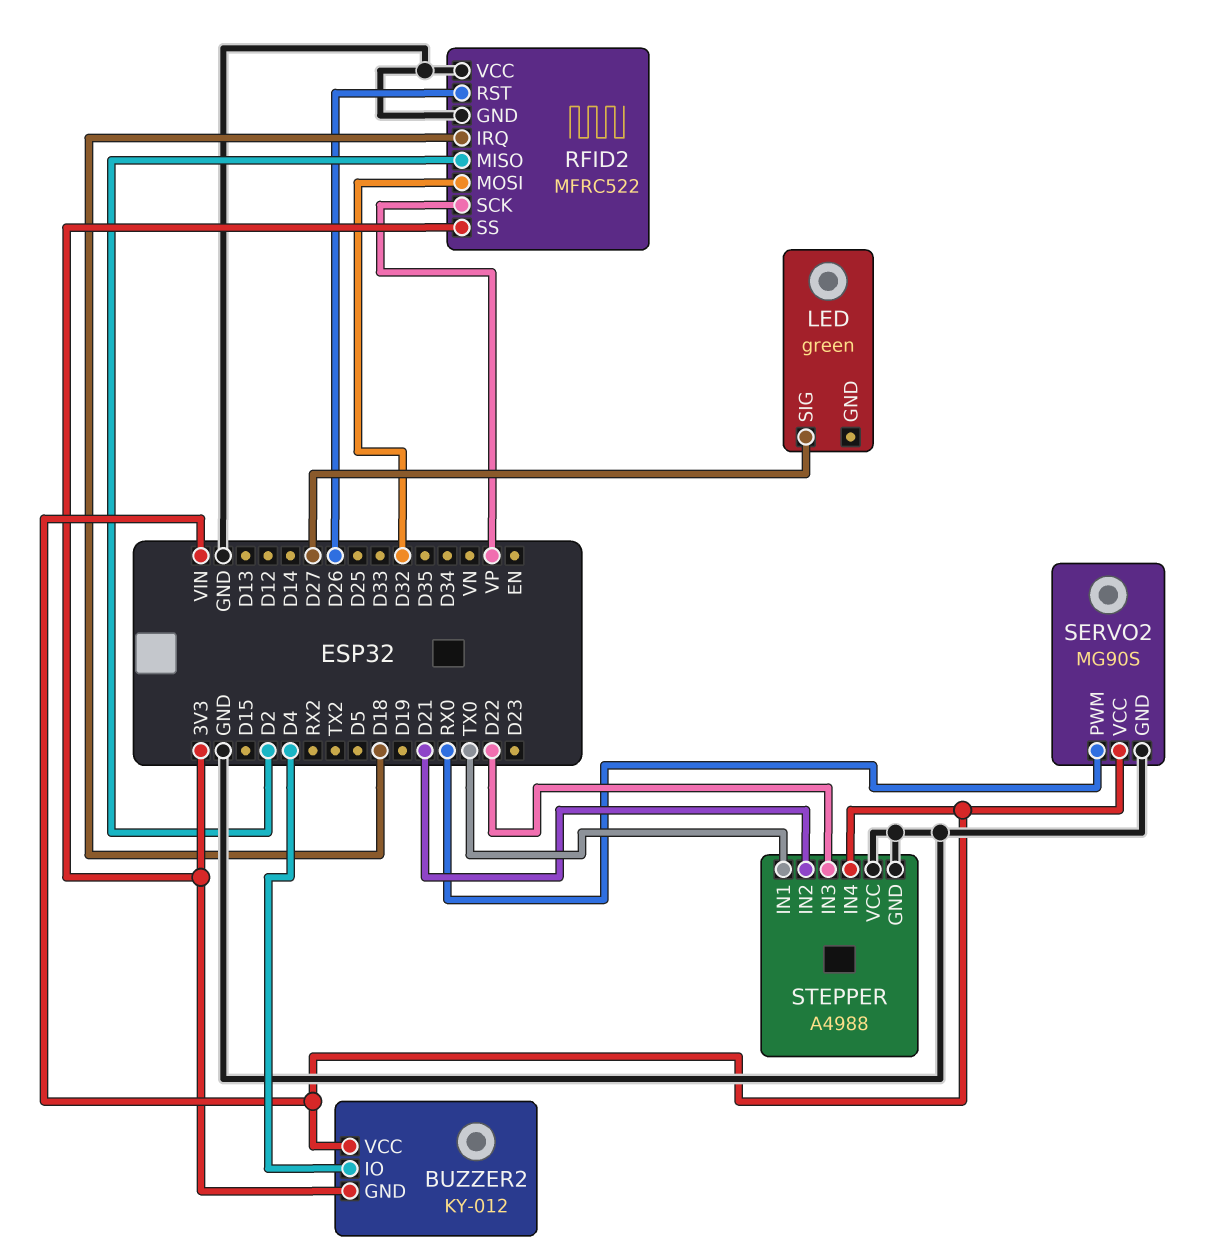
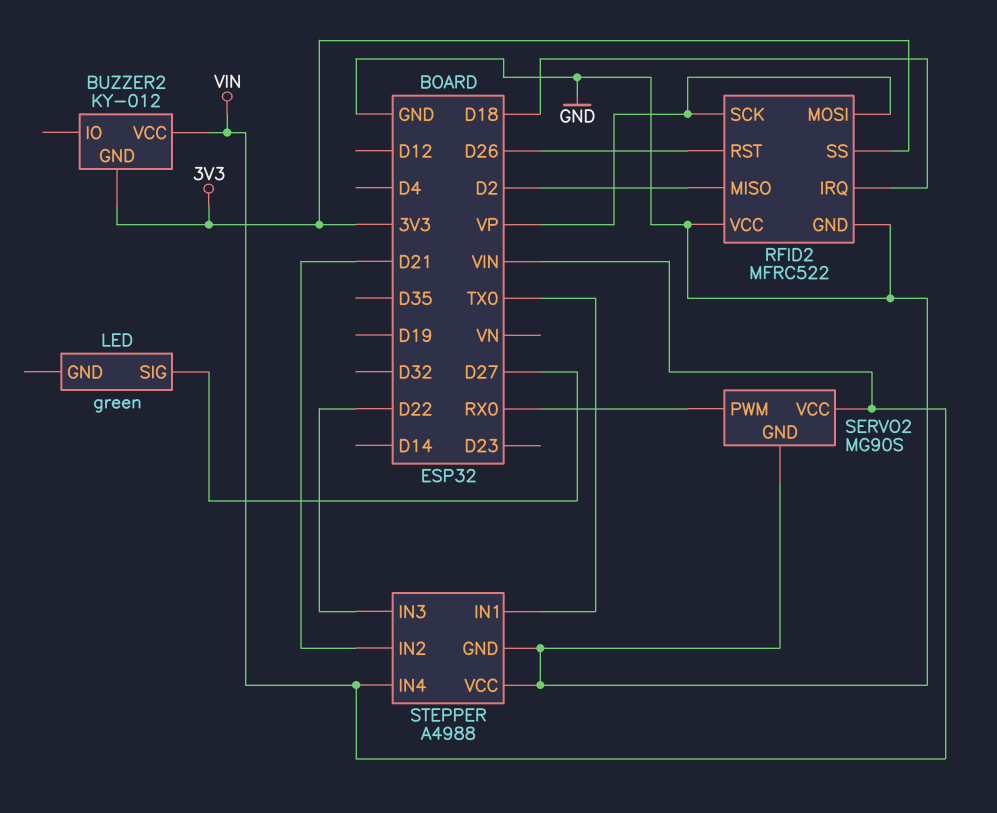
BUZZER2 pin IO: D4 -> none
RFID2 pin MOSI: D32 -> VP

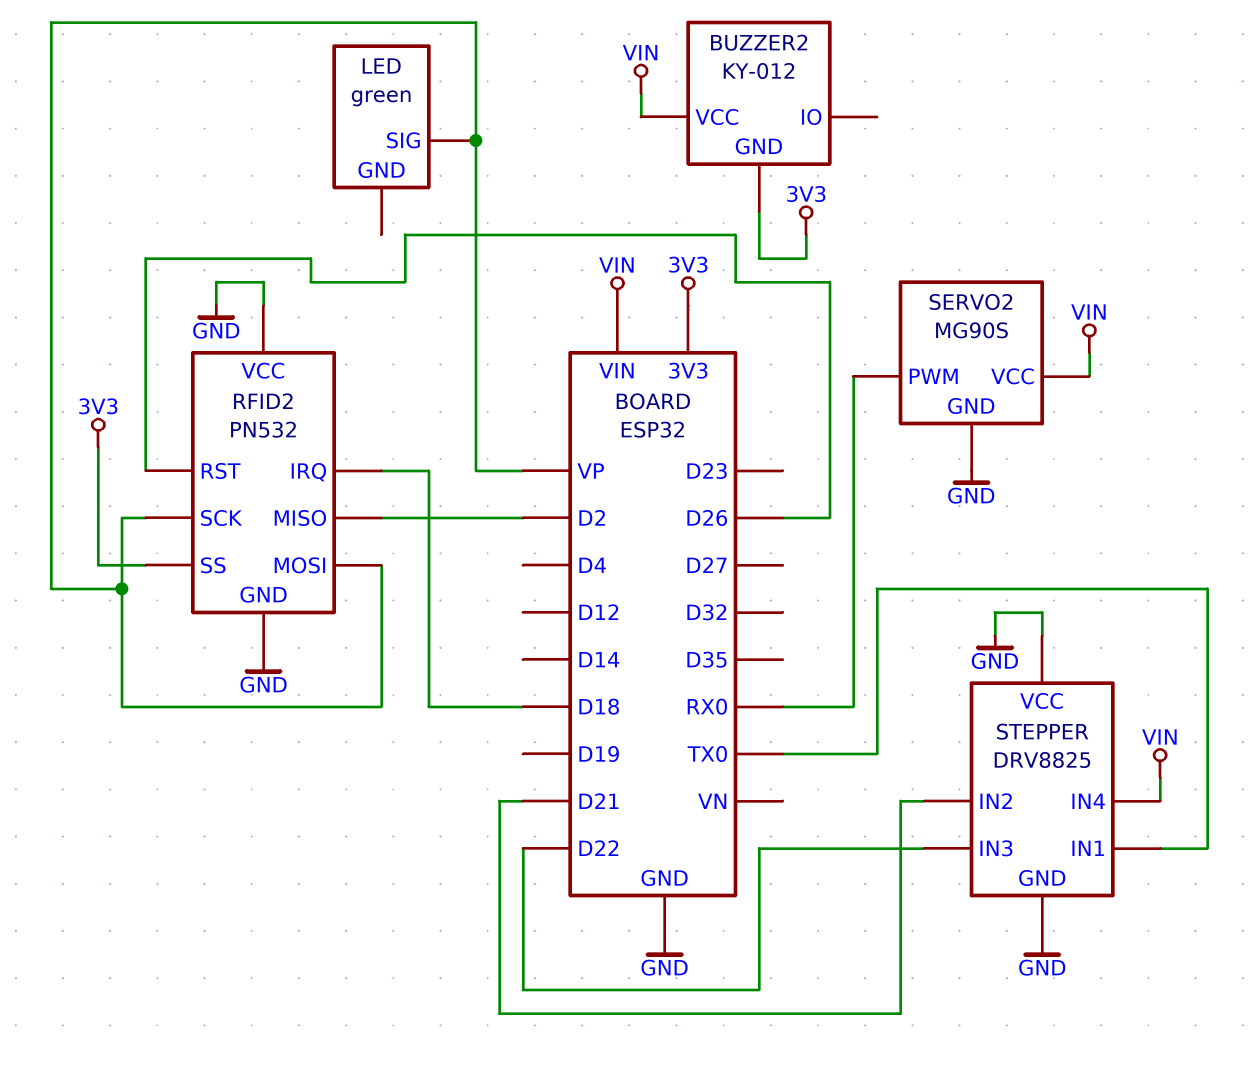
LED pin SIG: D27 -> VP
RFID2: MFRC522 -> PN532
STEPPER: A4988 -> DRV8825

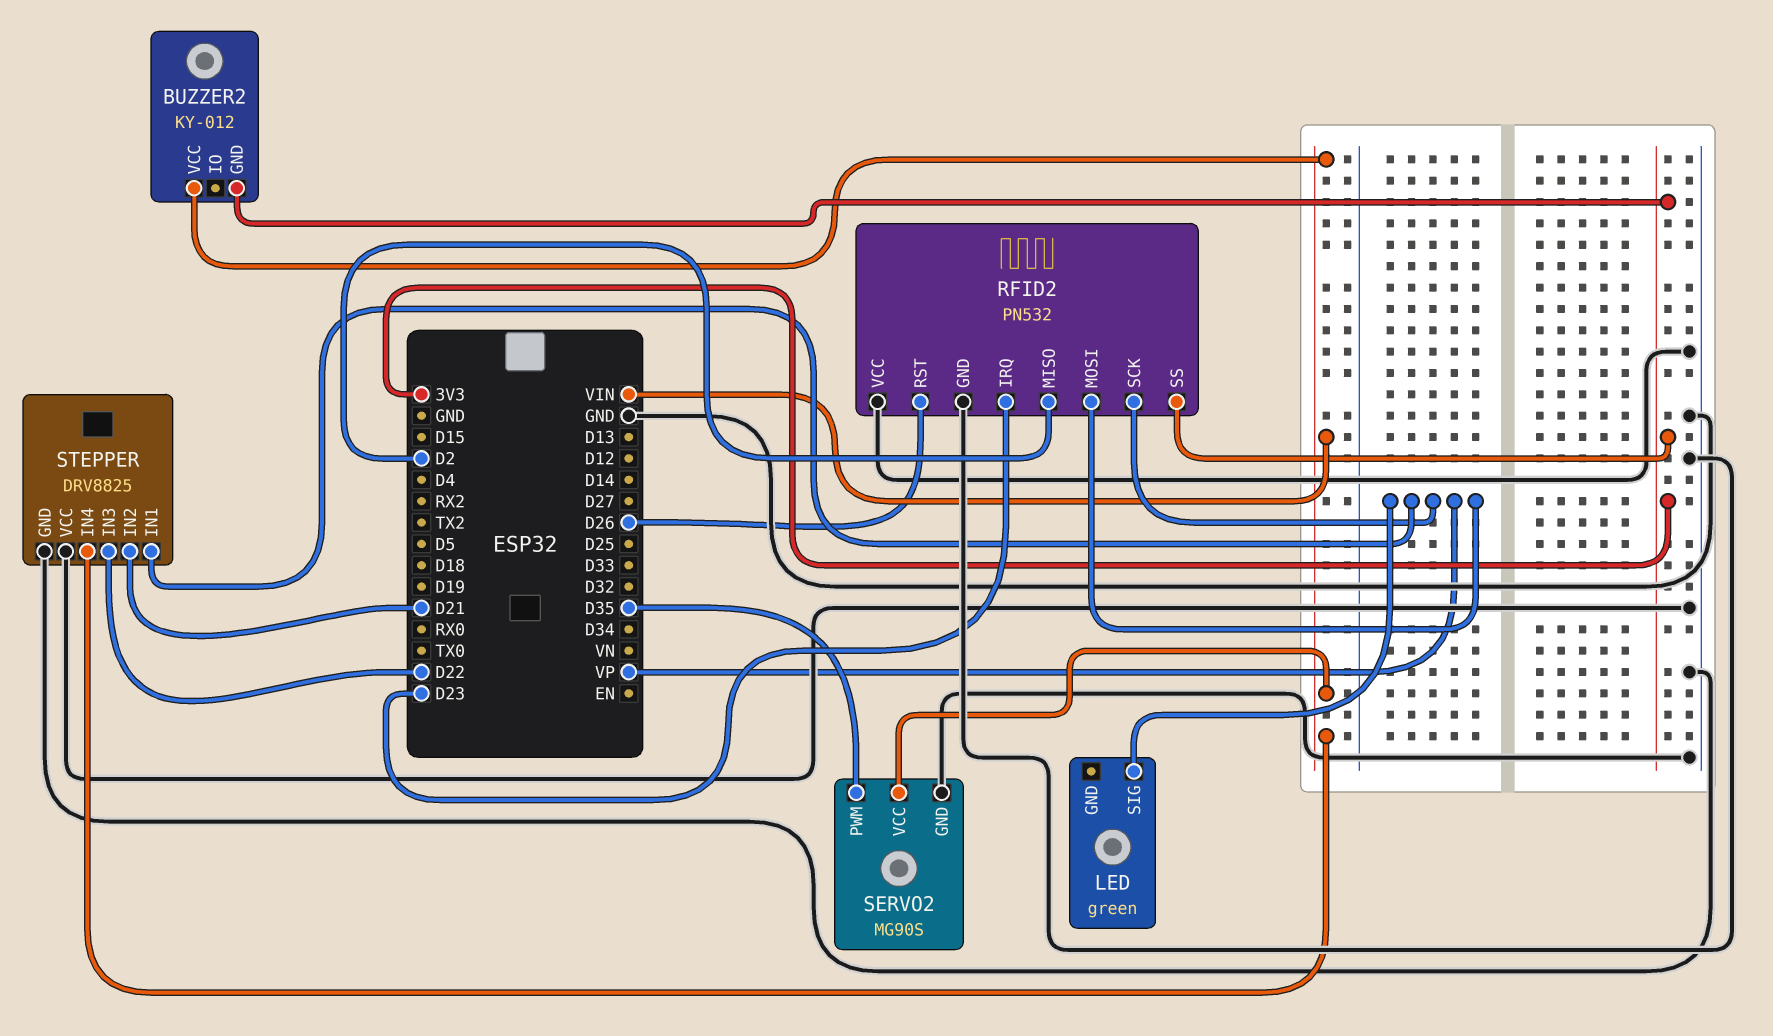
RFID2 pin IRQ: D18 -> D23
SERVO2 pin PWM: RX0 -> D35
STEPPER pin IN1: TX0 -> VP

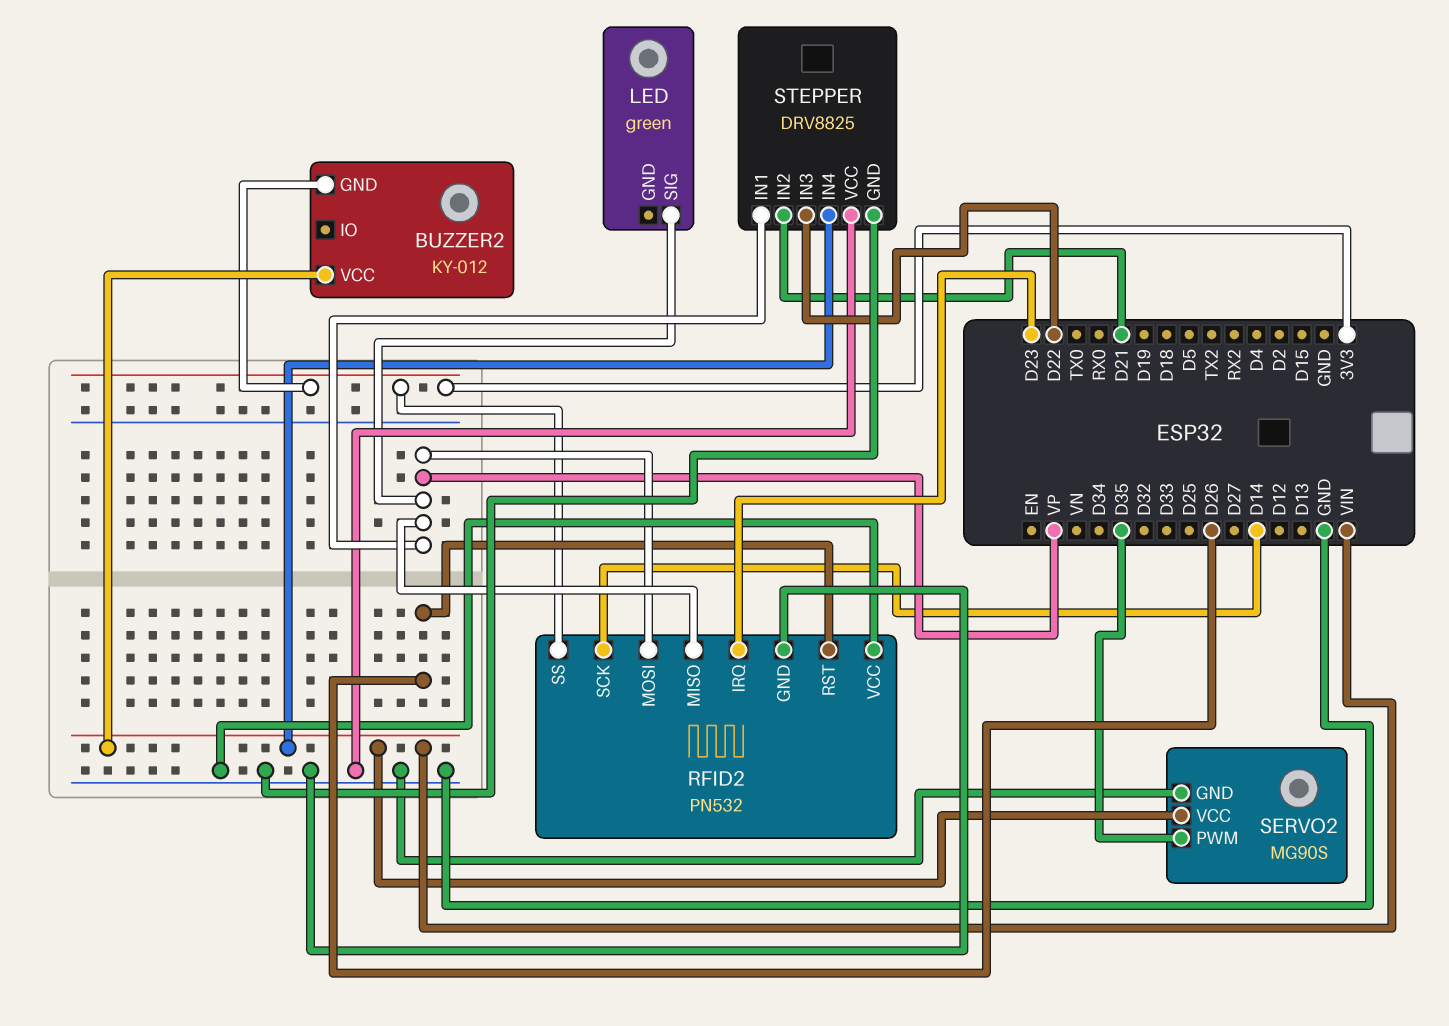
RFID2 pin MISO: D2 -> VP
RFID2 pin SCK: VP -> D14

